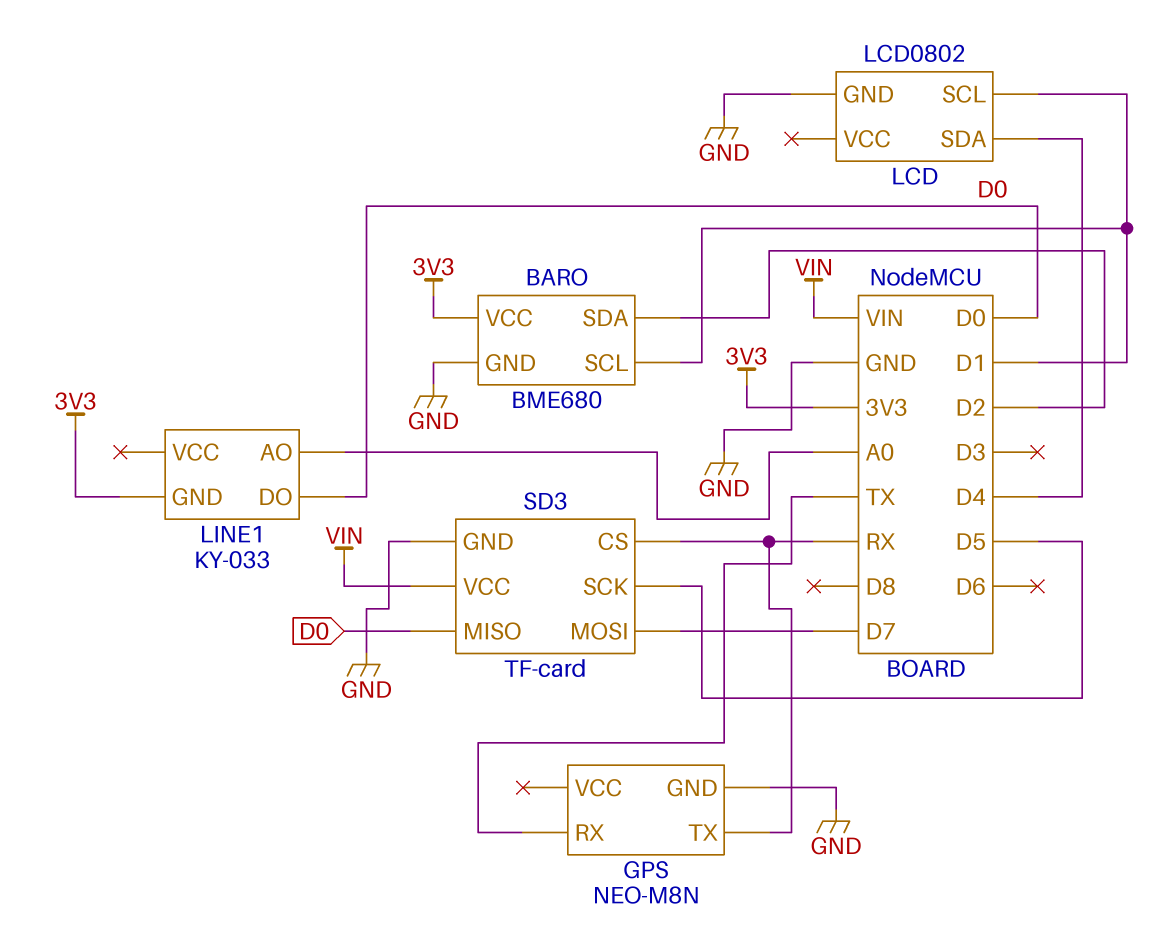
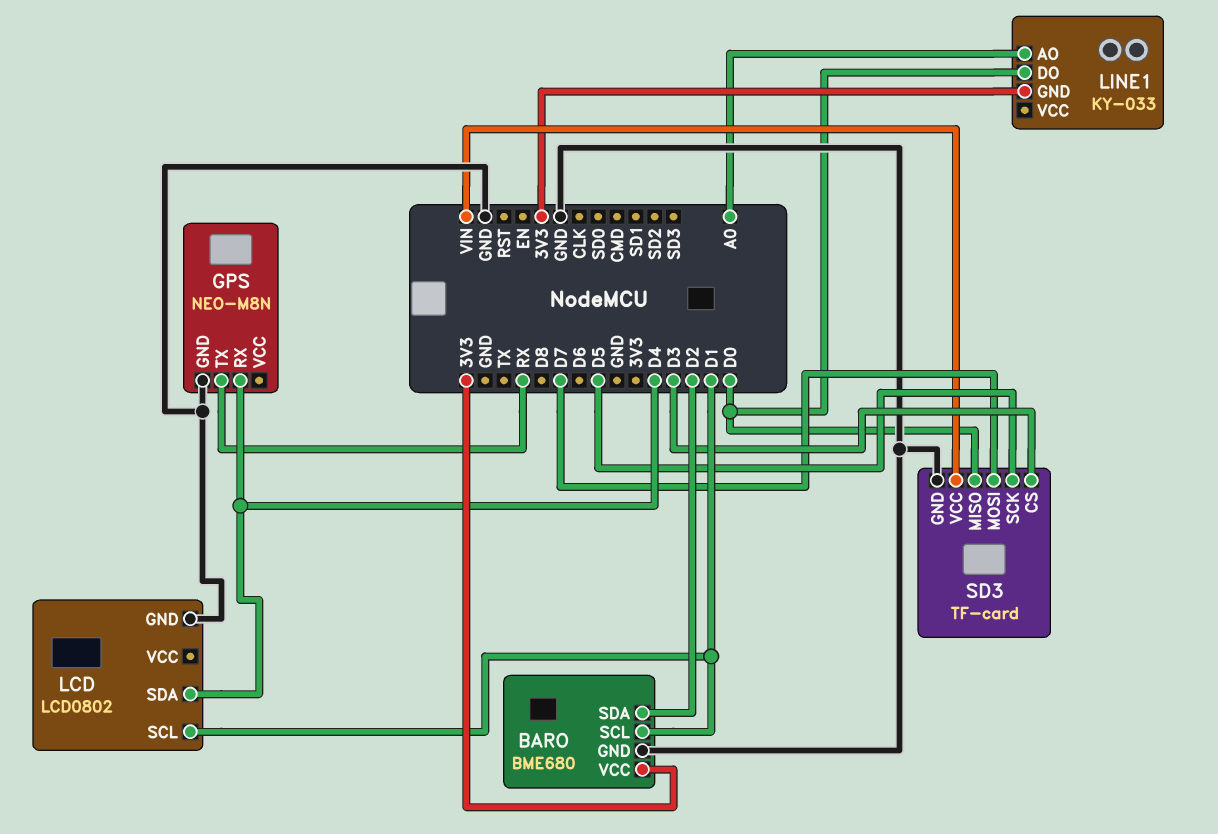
GPS pin RX: TX -> D4
SD3 pin CS: RX -> D3

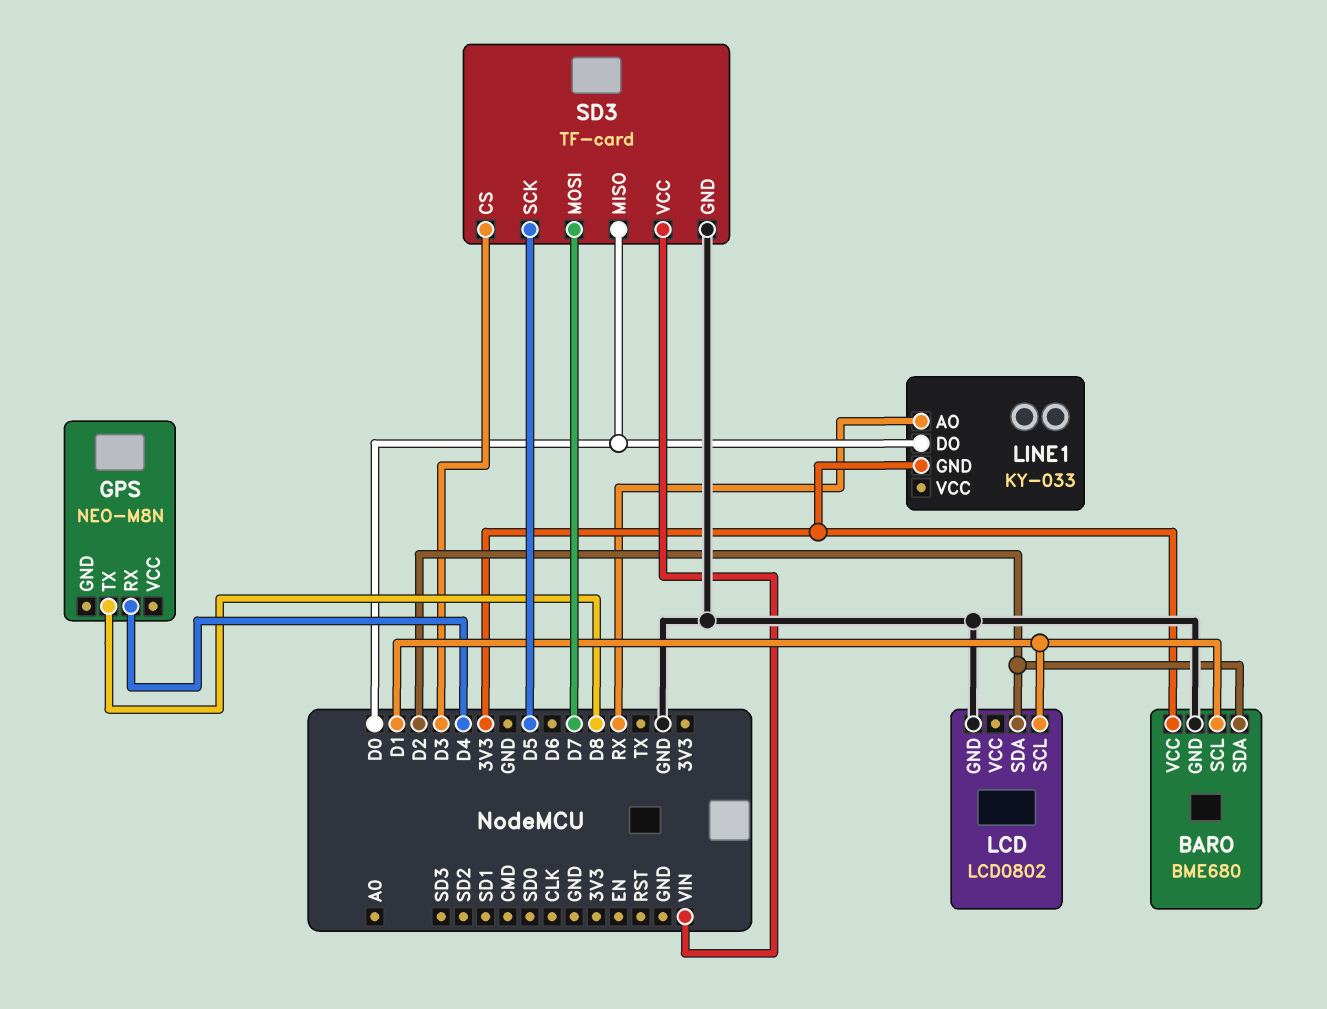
GPS pin GND: GND -> none
GPS pin TX: RX -> D8
LCD pin SDA: D4 -> D2
LINE1 pin AO: A0 -> RX

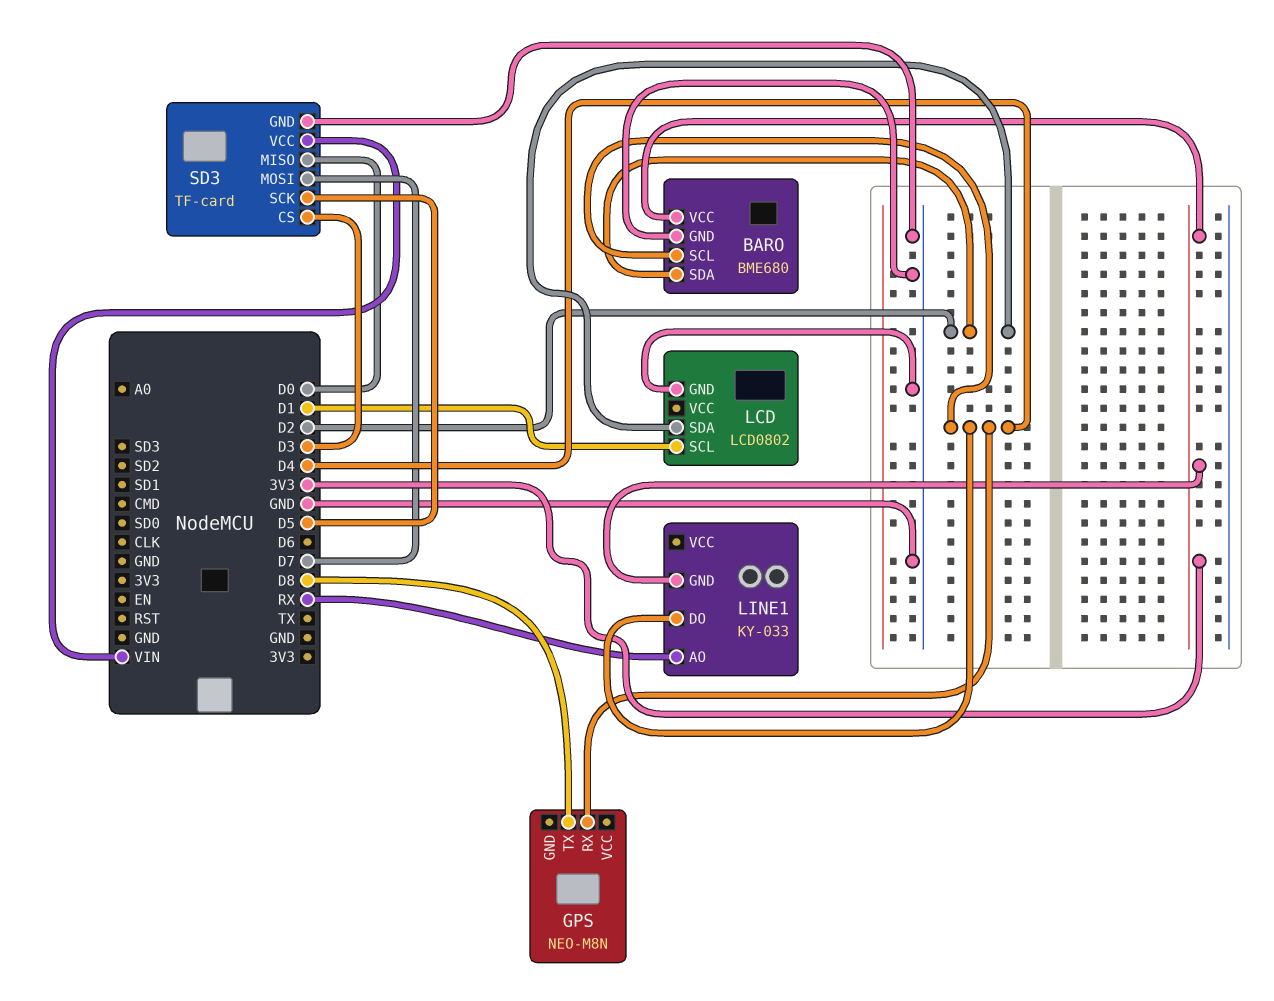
BARO pin SCL: D1 -> D4
LINE1 pin DO: D0 -> D4

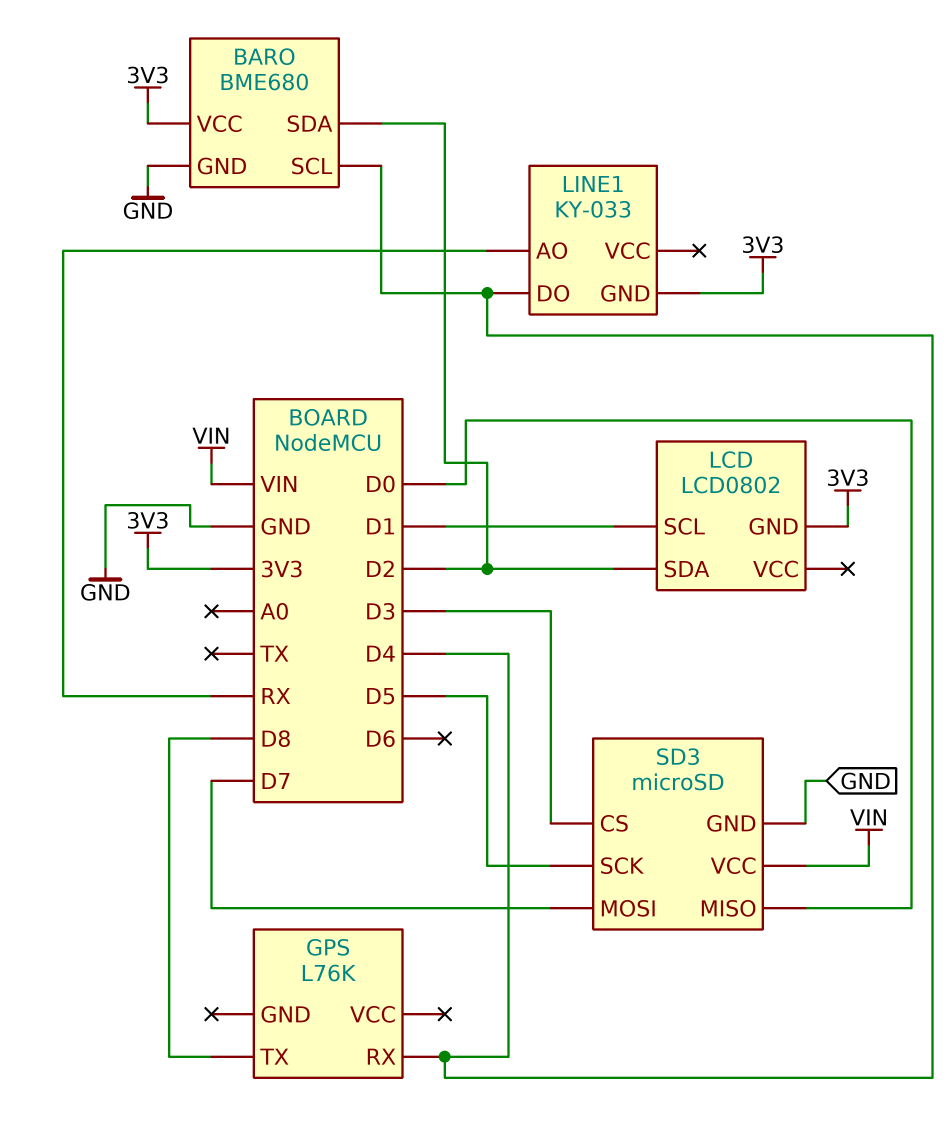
GPS: NEO-M8N -> L76K
LCD pin GND: GND -> 3V3
SD3: TF-card -> microSD

